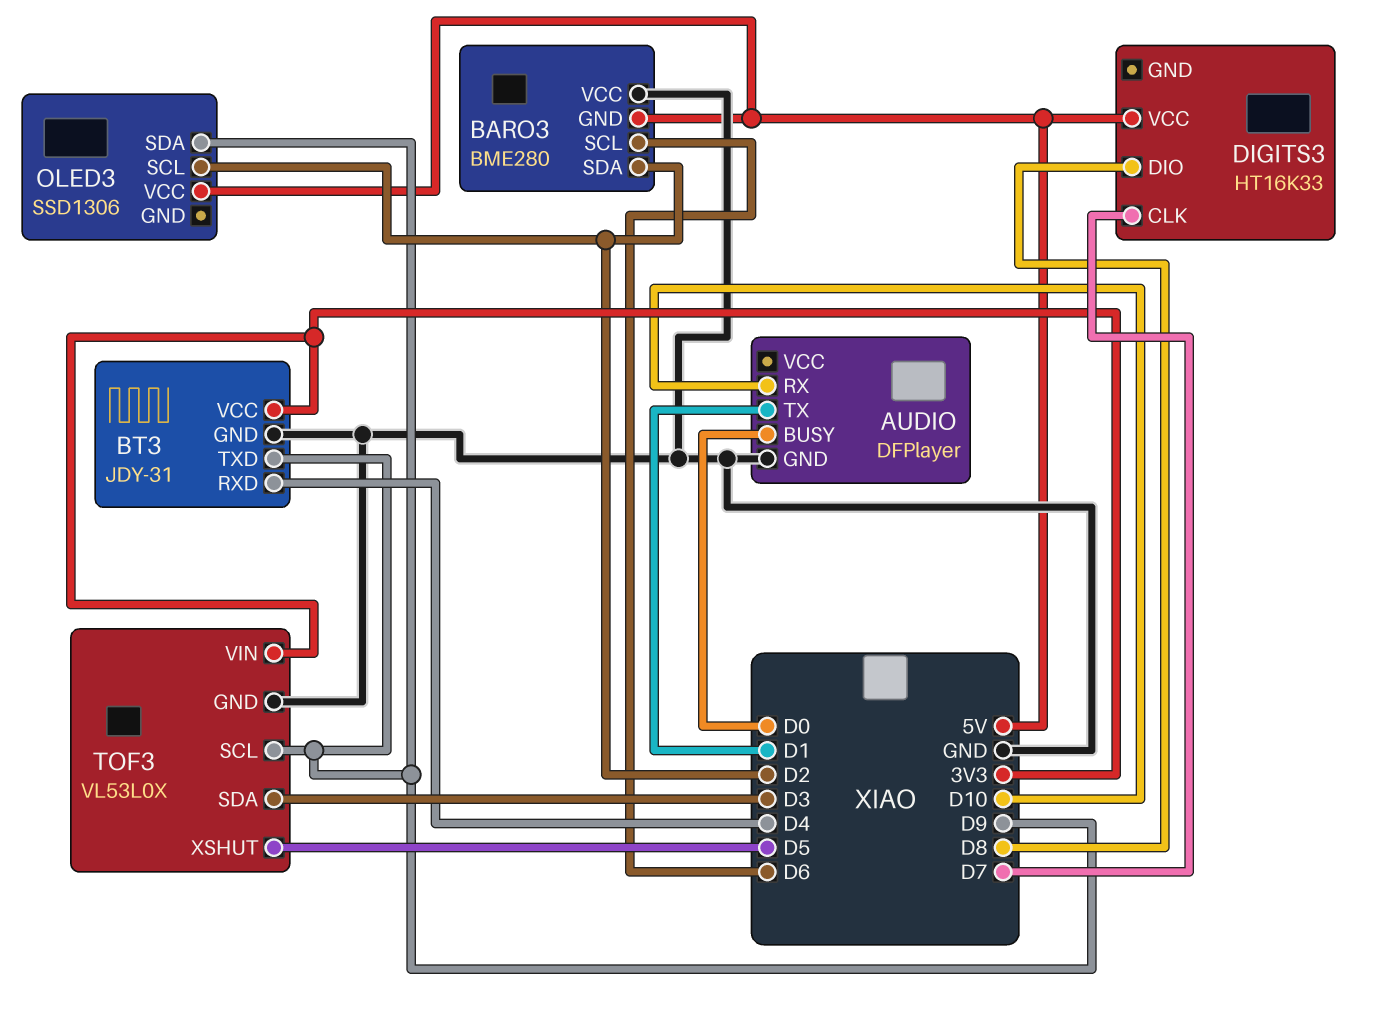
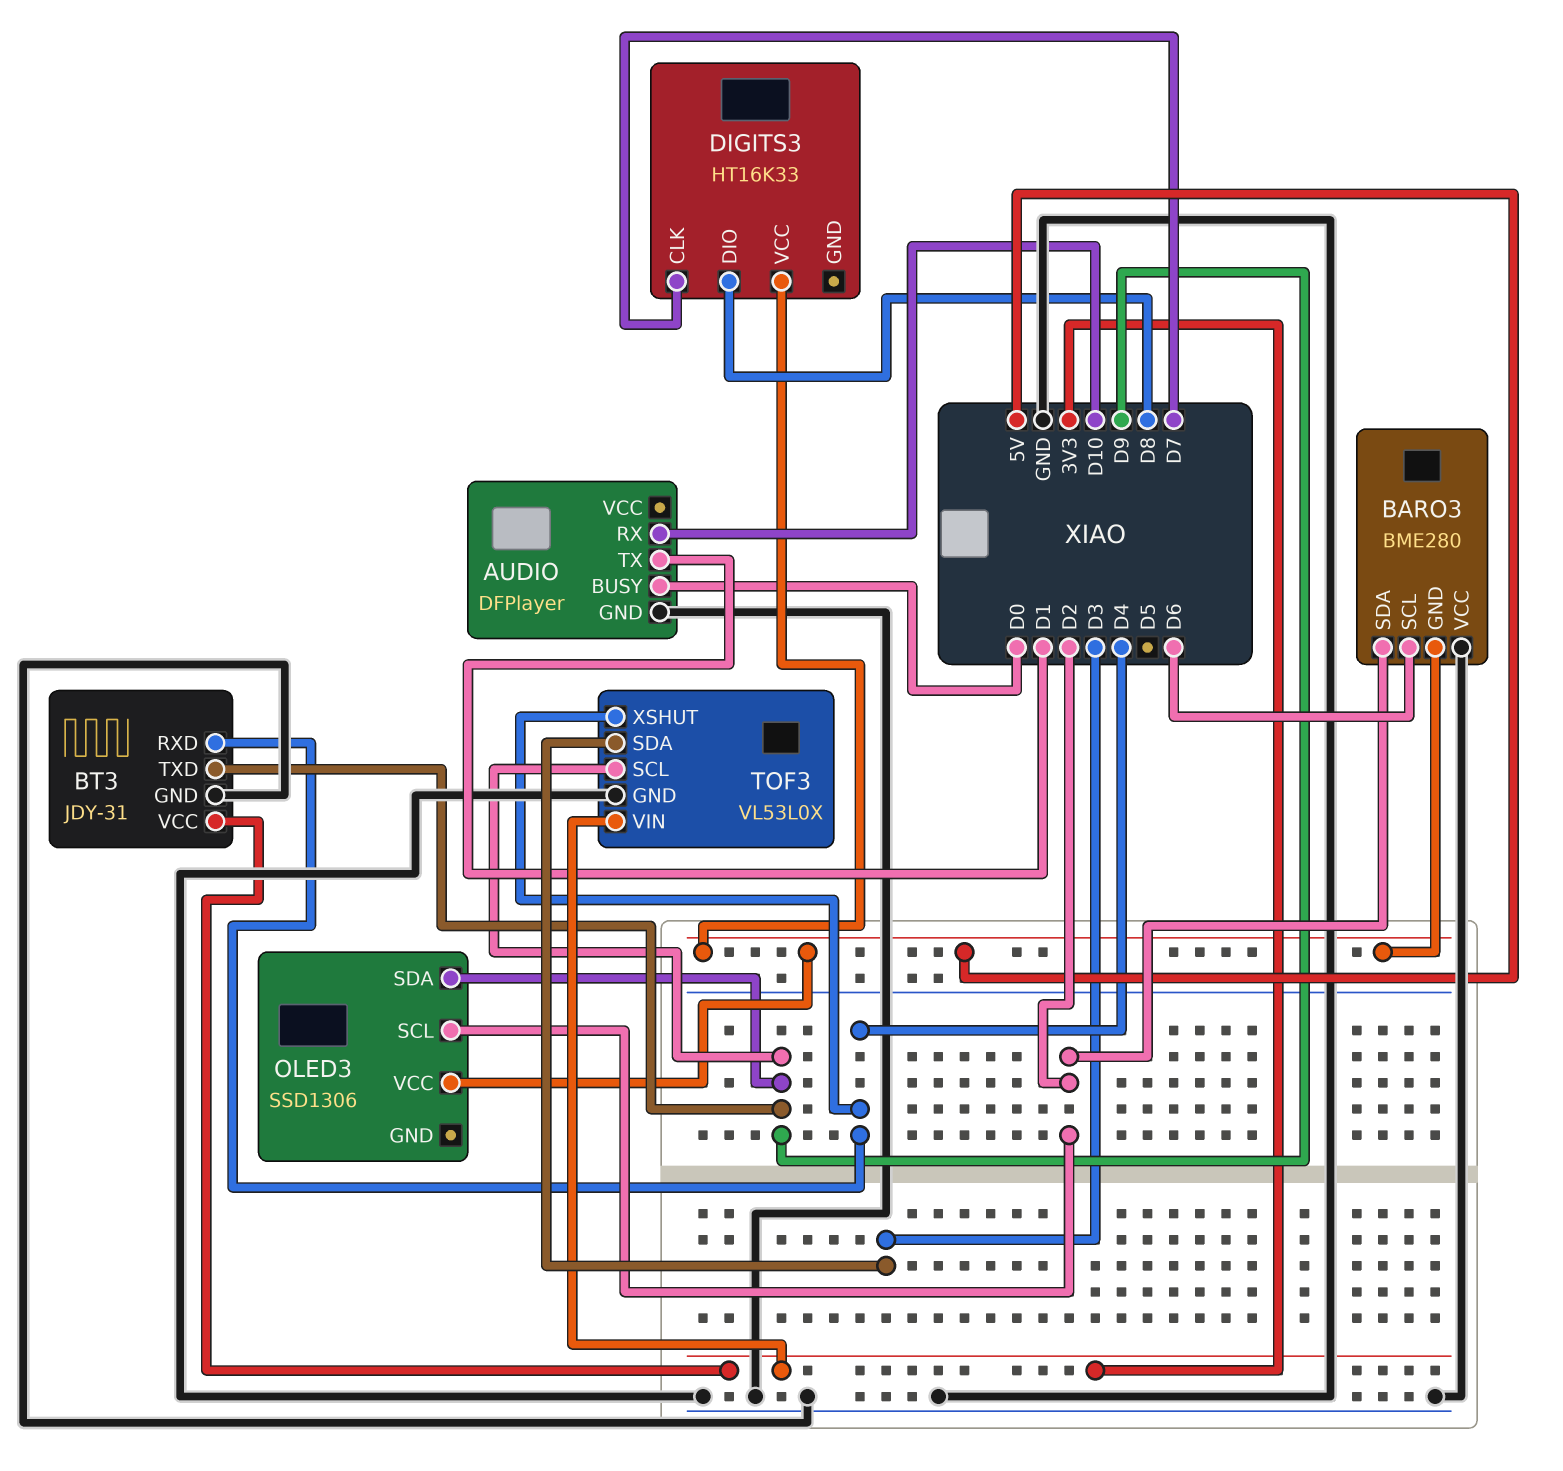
TOF3 pin XSHUT: D5 -> D4

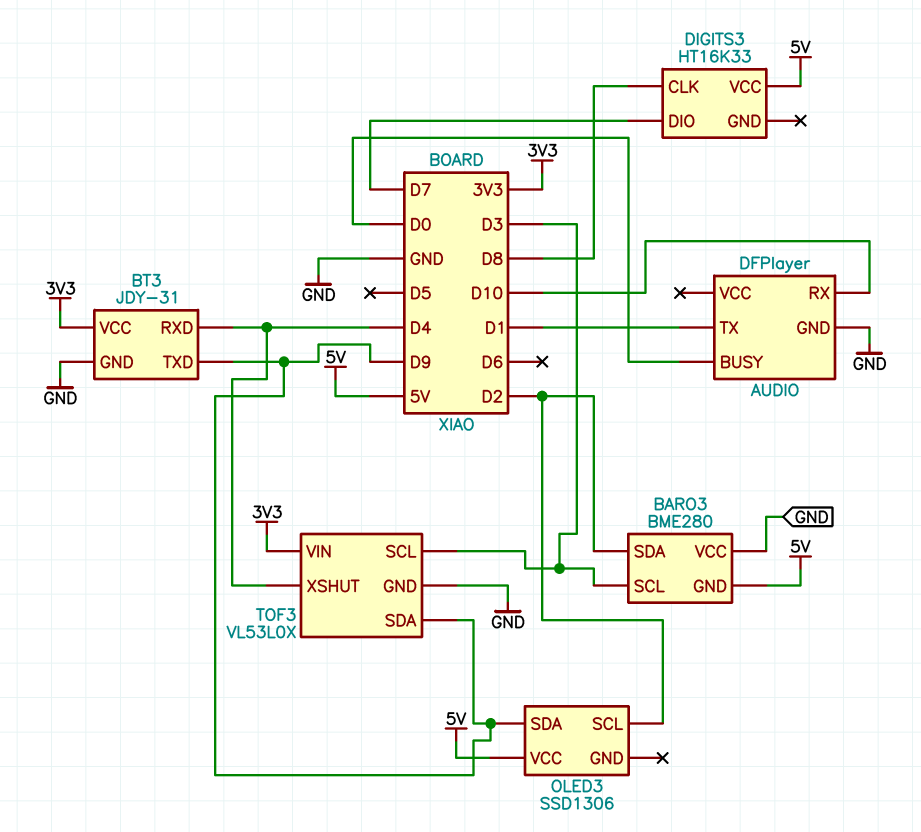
BARO3 pin SCL: D6 -> D3
DIGITS3 pin CLK: D7 -> D8
DIGITS3 pin DIO: D8 -> D7
TOF3 pin SCL: D9 -> D3
TOF3 pin SDA: D3 -> D9

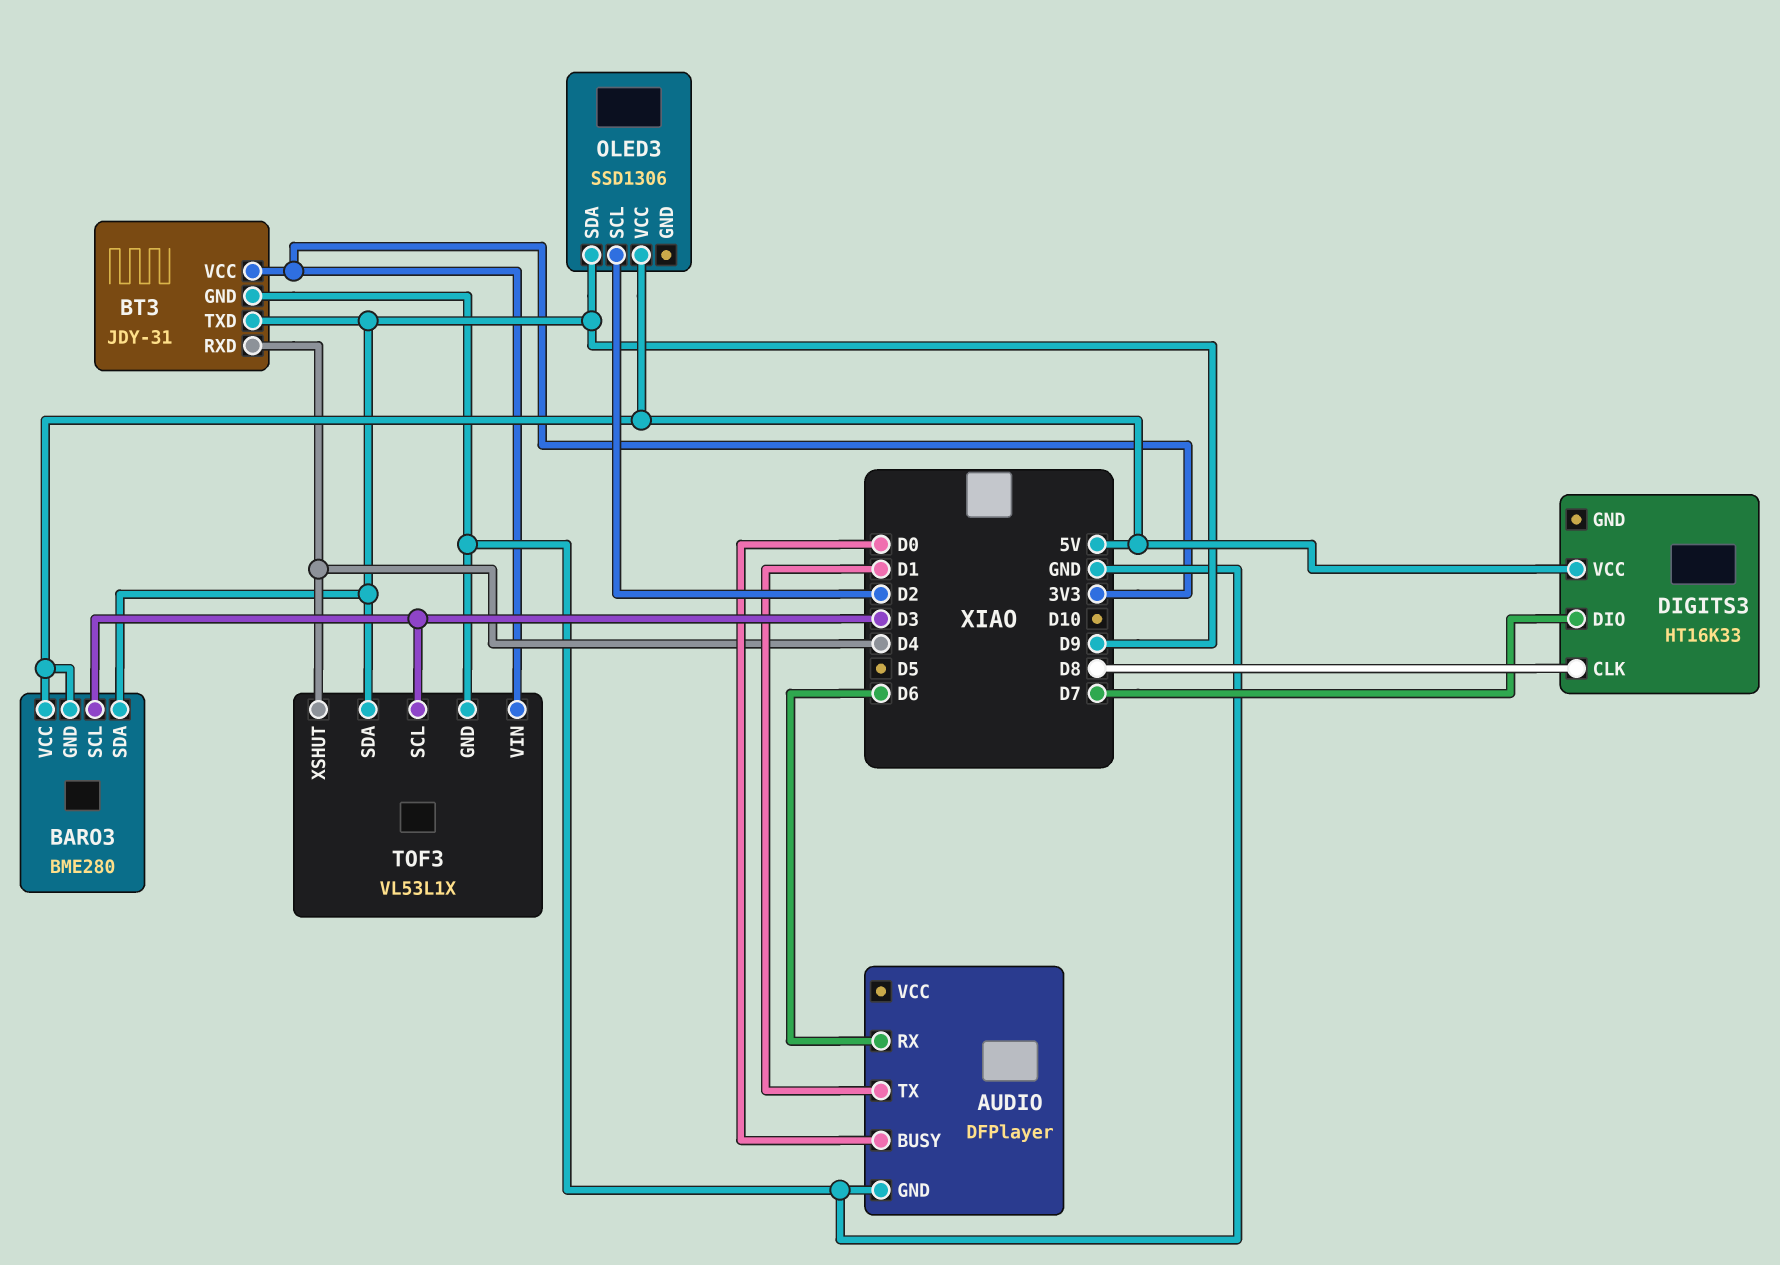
AUDIO pin RX: D10 -> D6
BARO3 pin SDA: D2 -> D9
BARO3 pin VCC: GND -> 5V
TOF3: VL53L0X -> VL53L1X

